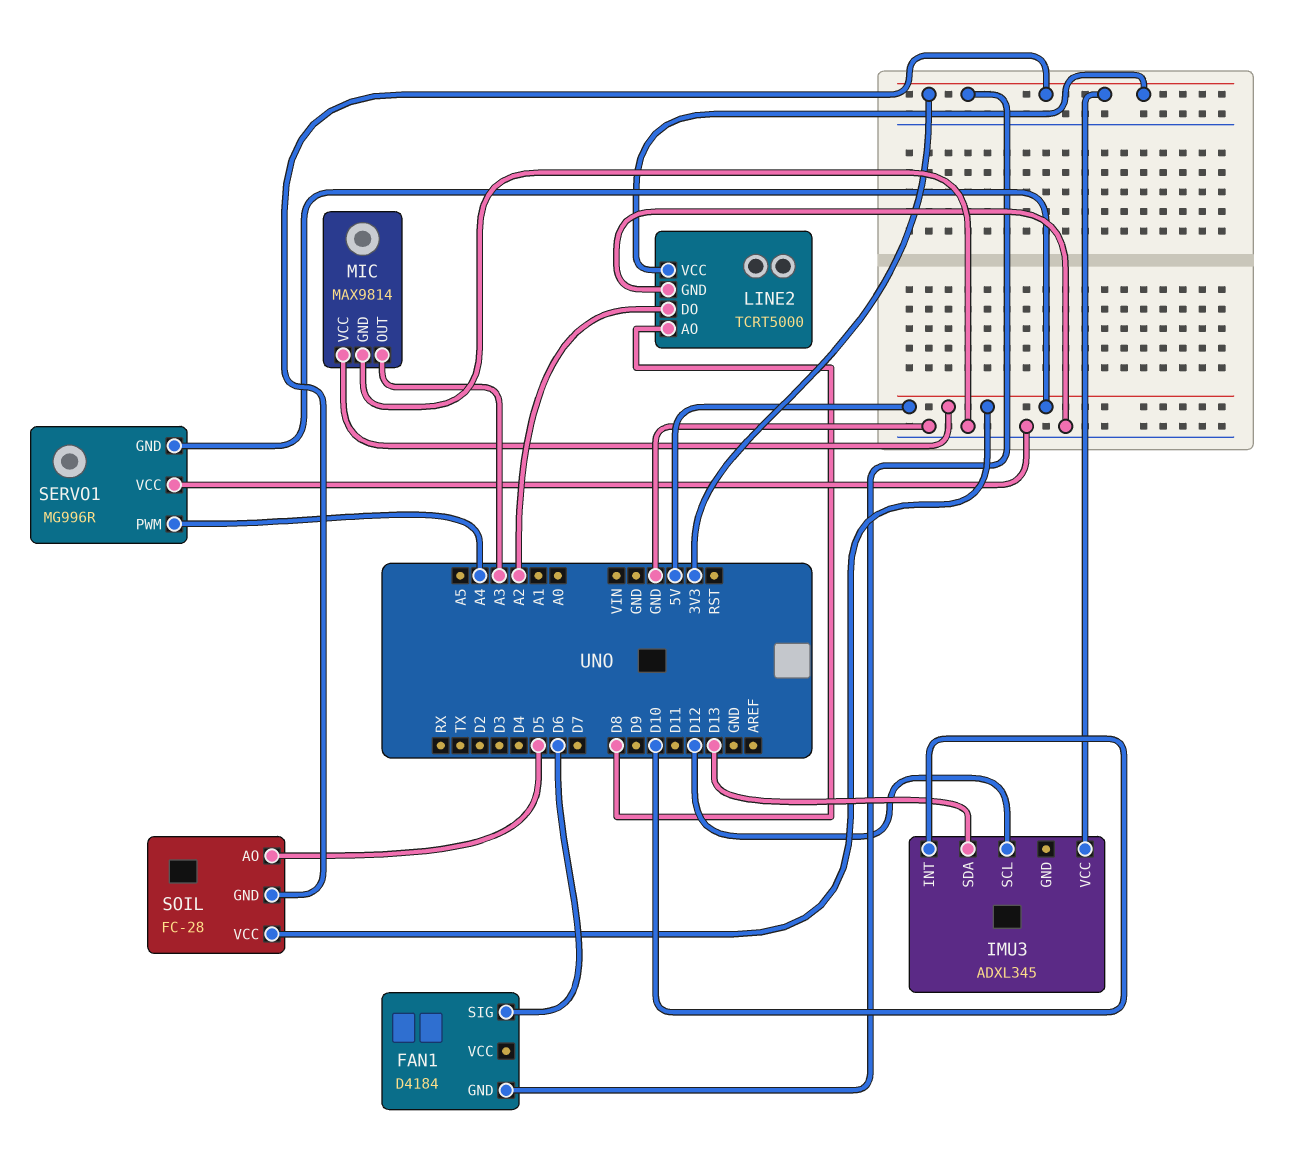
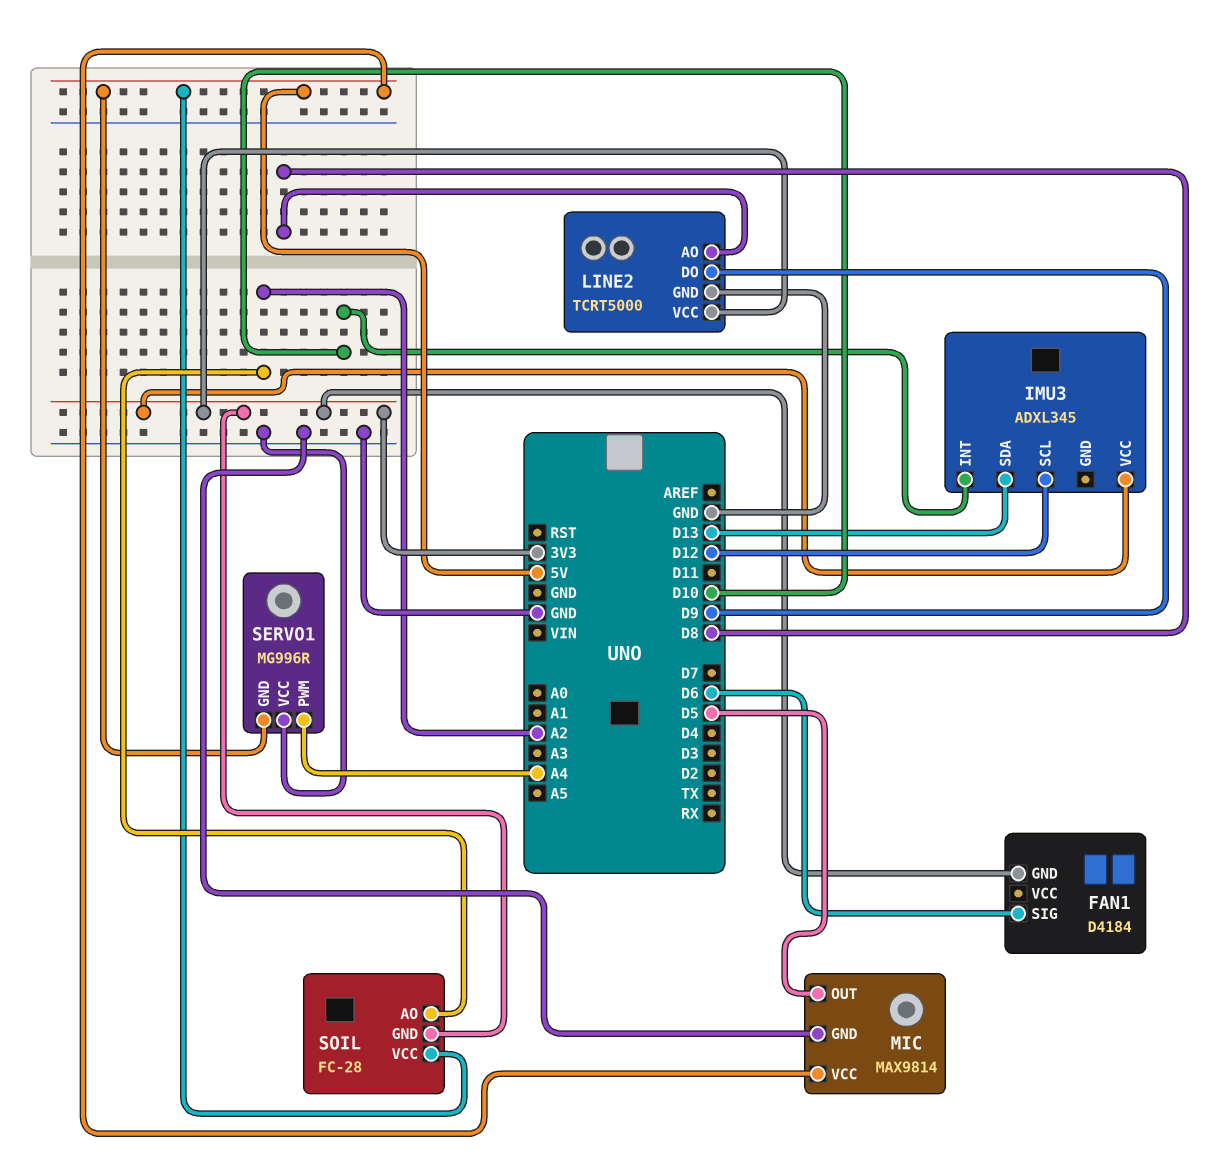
LINE2 pin DO: A2 -> D9
MIC pin OUT: A3 -> D5
SOIL pin AO: D5 -> A2

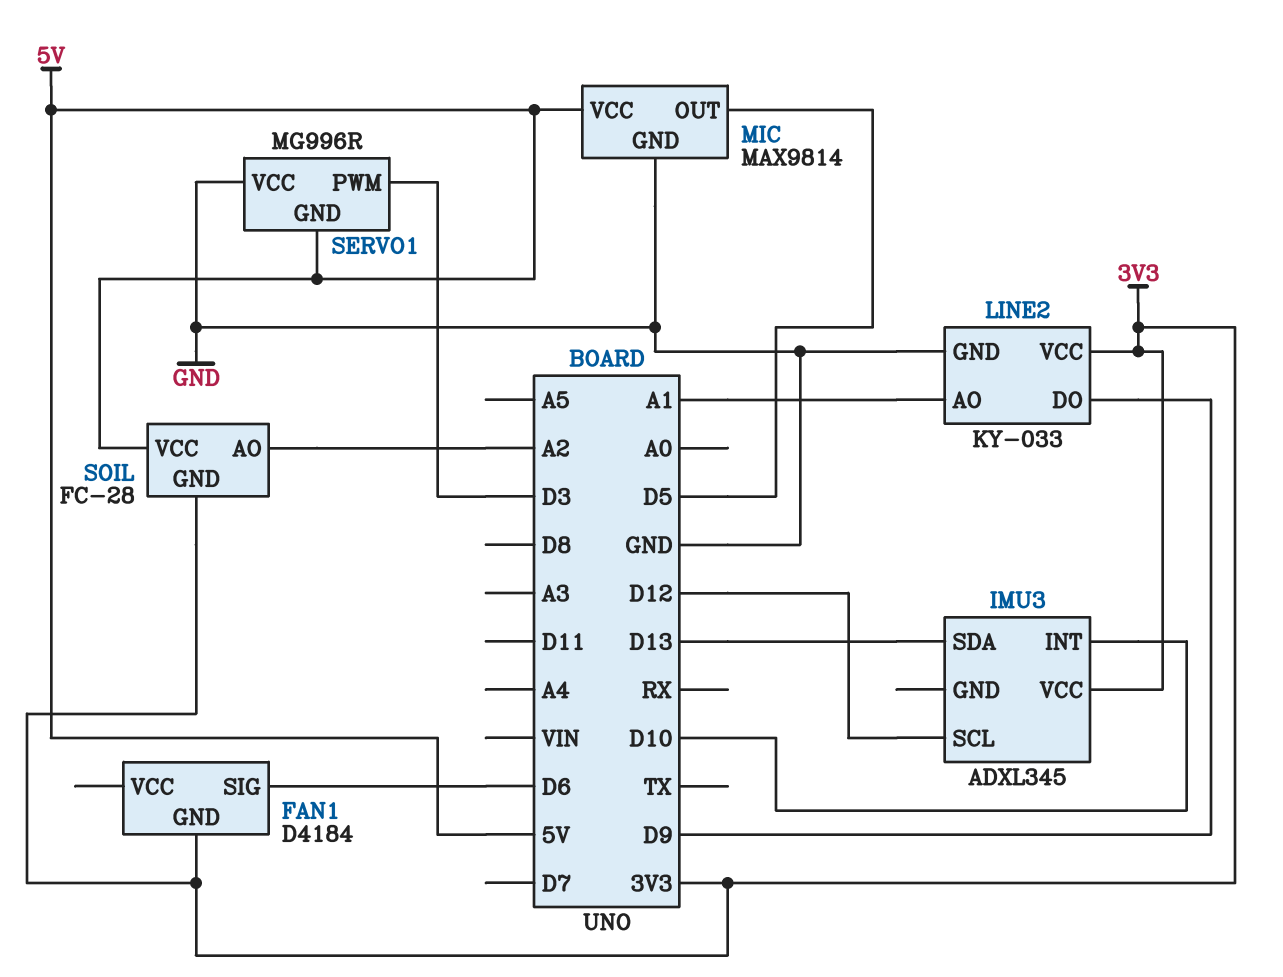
LINE2: TCRT5000 -> KY-033
LINE2 pin AO: D8 -> A1
SERVO1 pin PWM: A4 -> D3

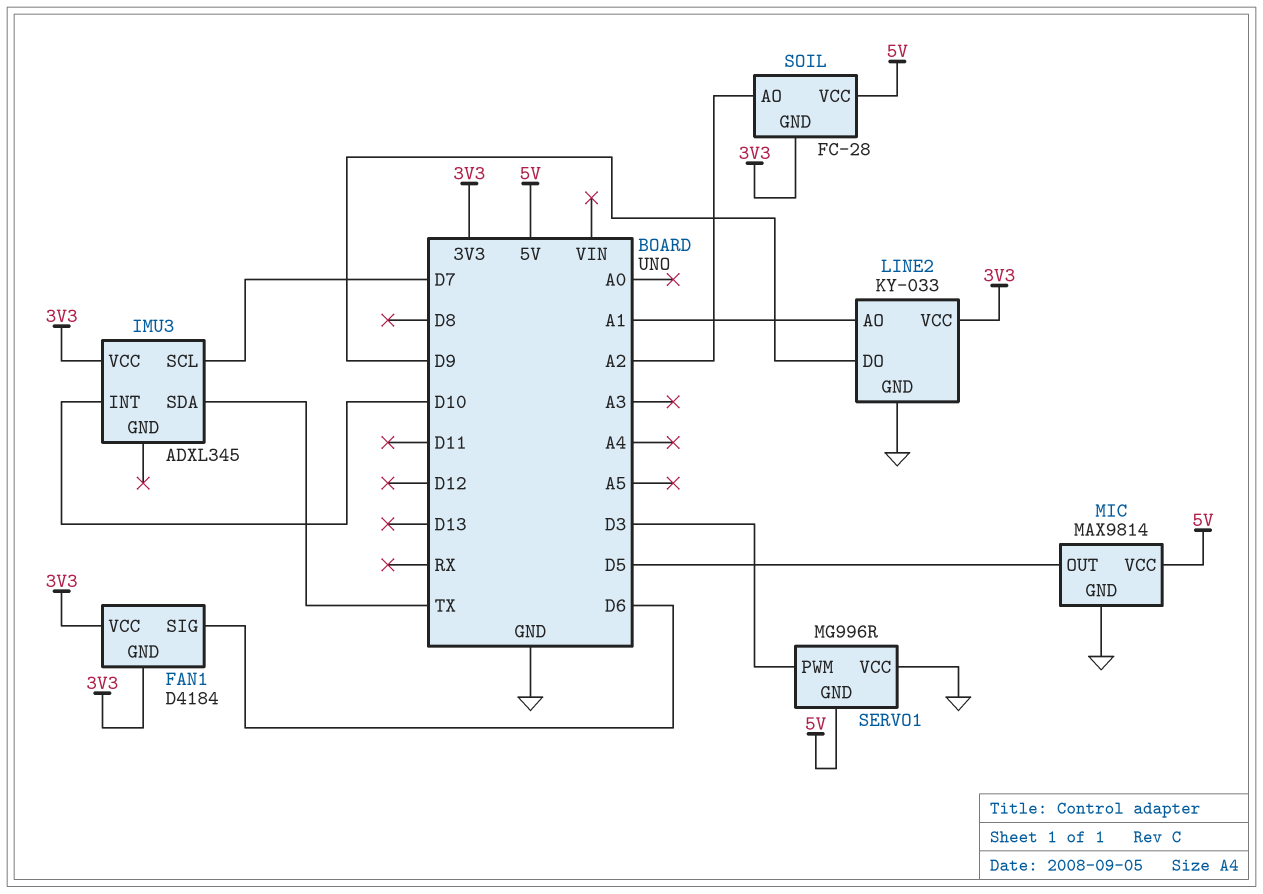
FAN1 pin VCC: none -> 3V3
IMU3 pin SCL: D12 -> D7
IMU3 pin SDA: D13 -> TX

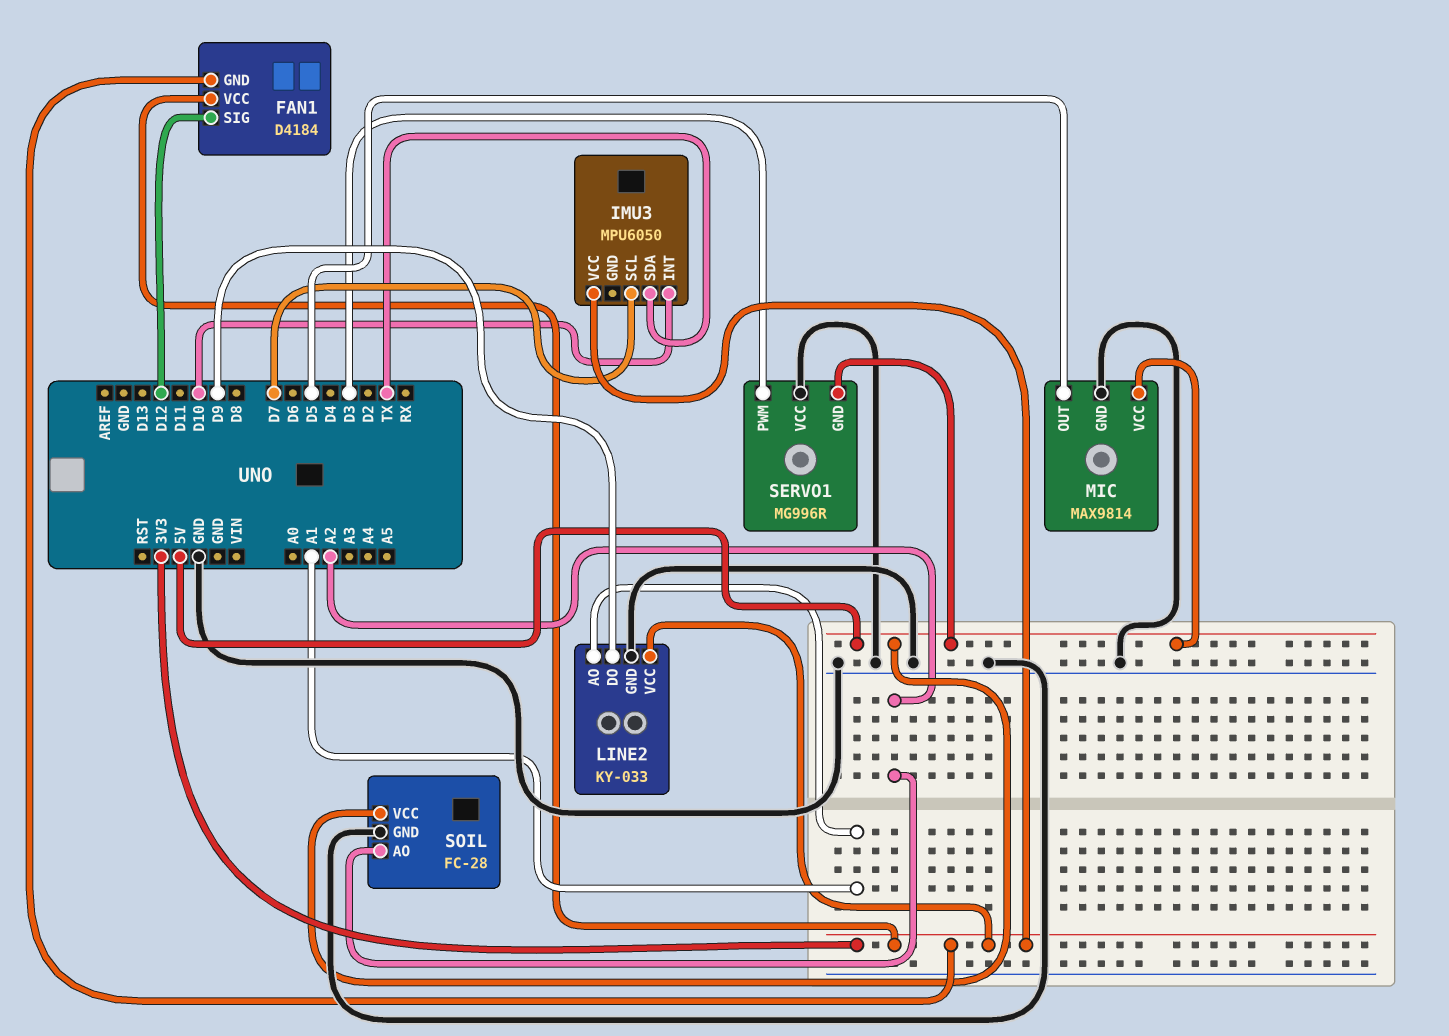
FAN1 pin SIG: D6 -> D12
IMU3: ADXL345 -> MPU6050
SOIL pin GND: 3V3 -> GND

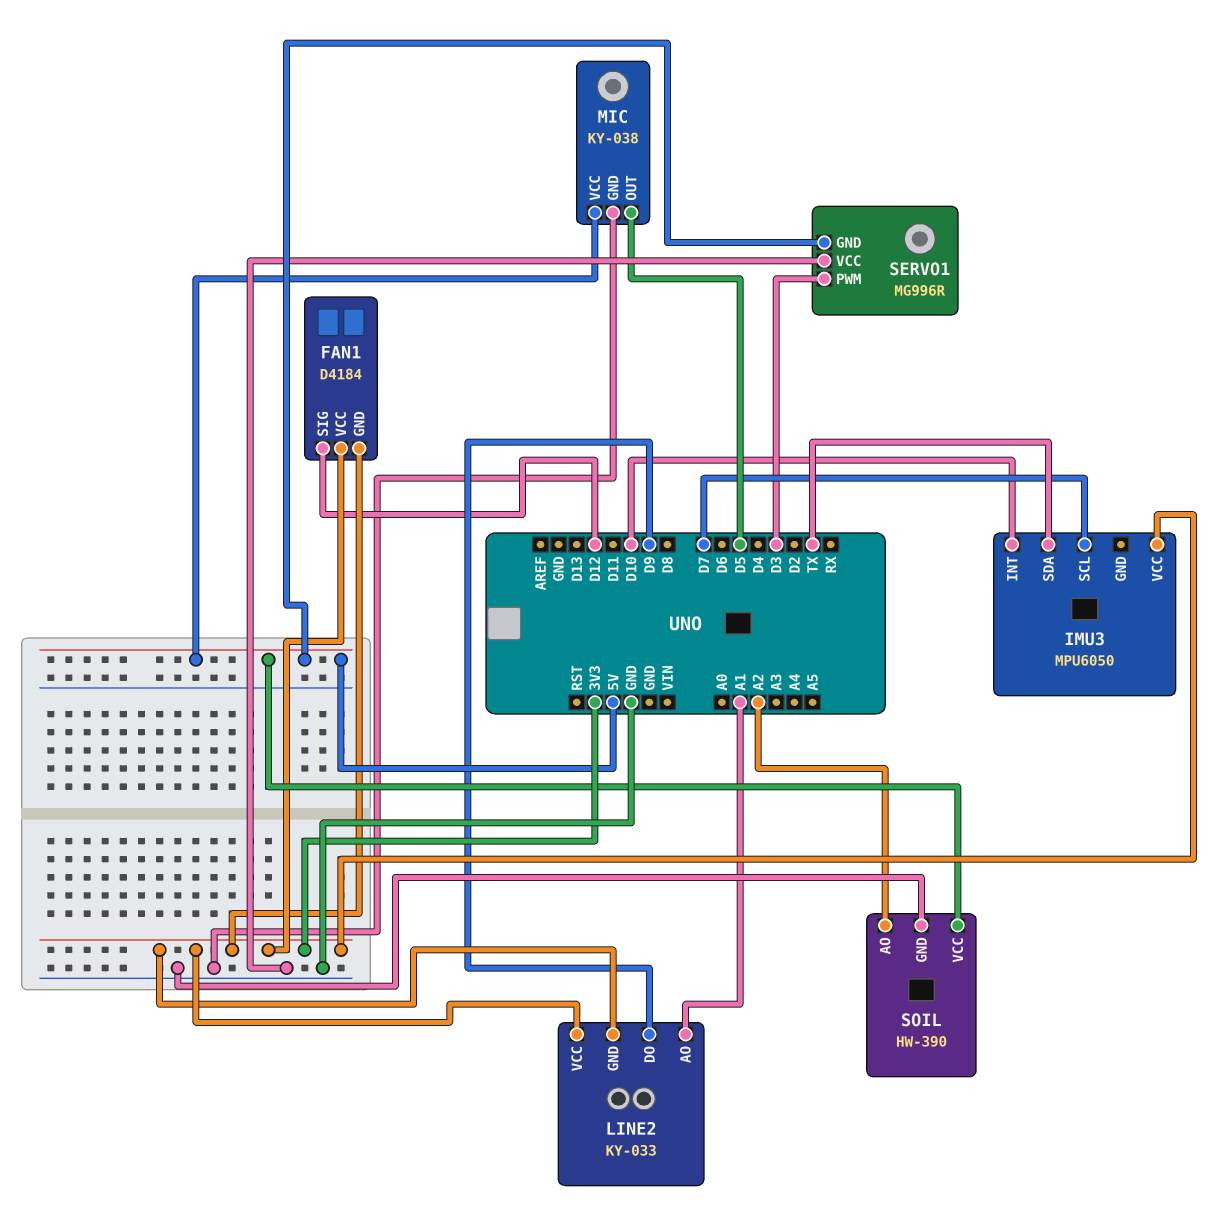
LINE2 pin GND: GND -> 3V3
MIC: MAX9814 -> KY-038
SOIL: FC-28 -> HW-390

